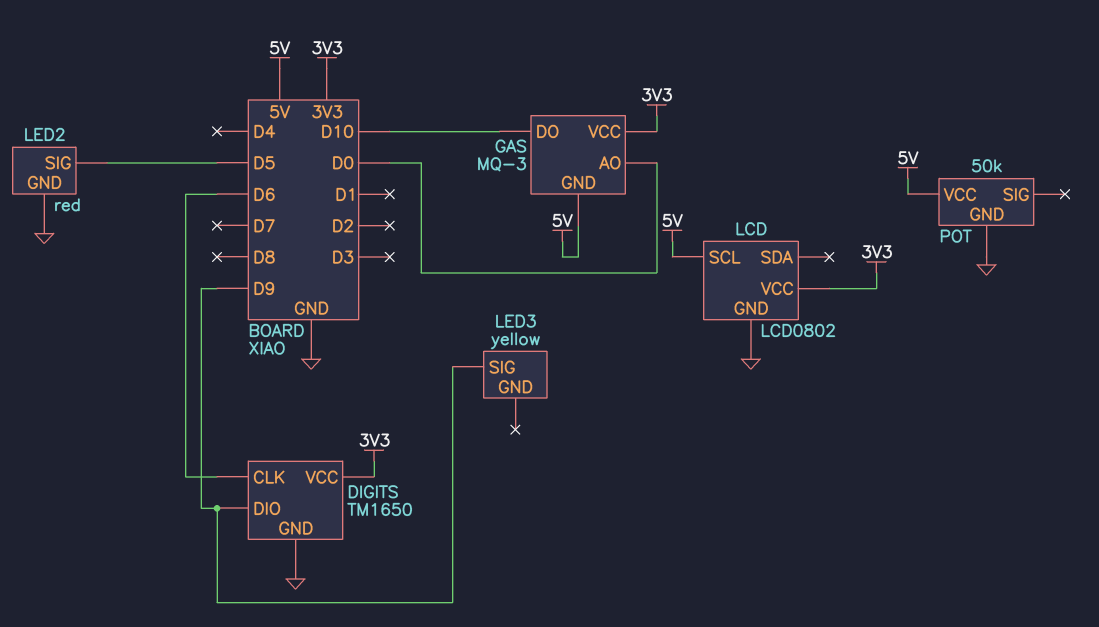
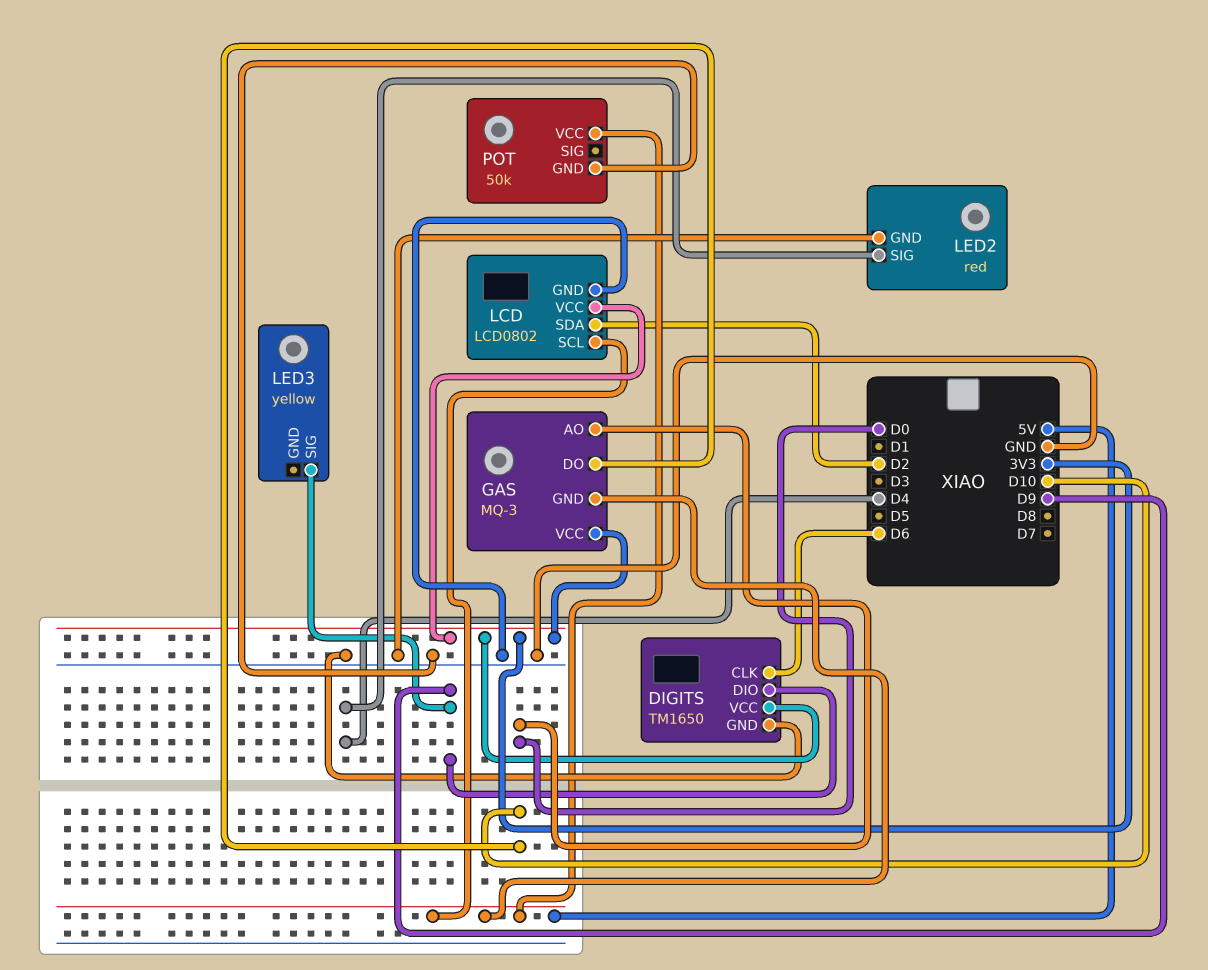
LCD pin SDA: none -> D2
LED2 pin SIG: D5 -> D4

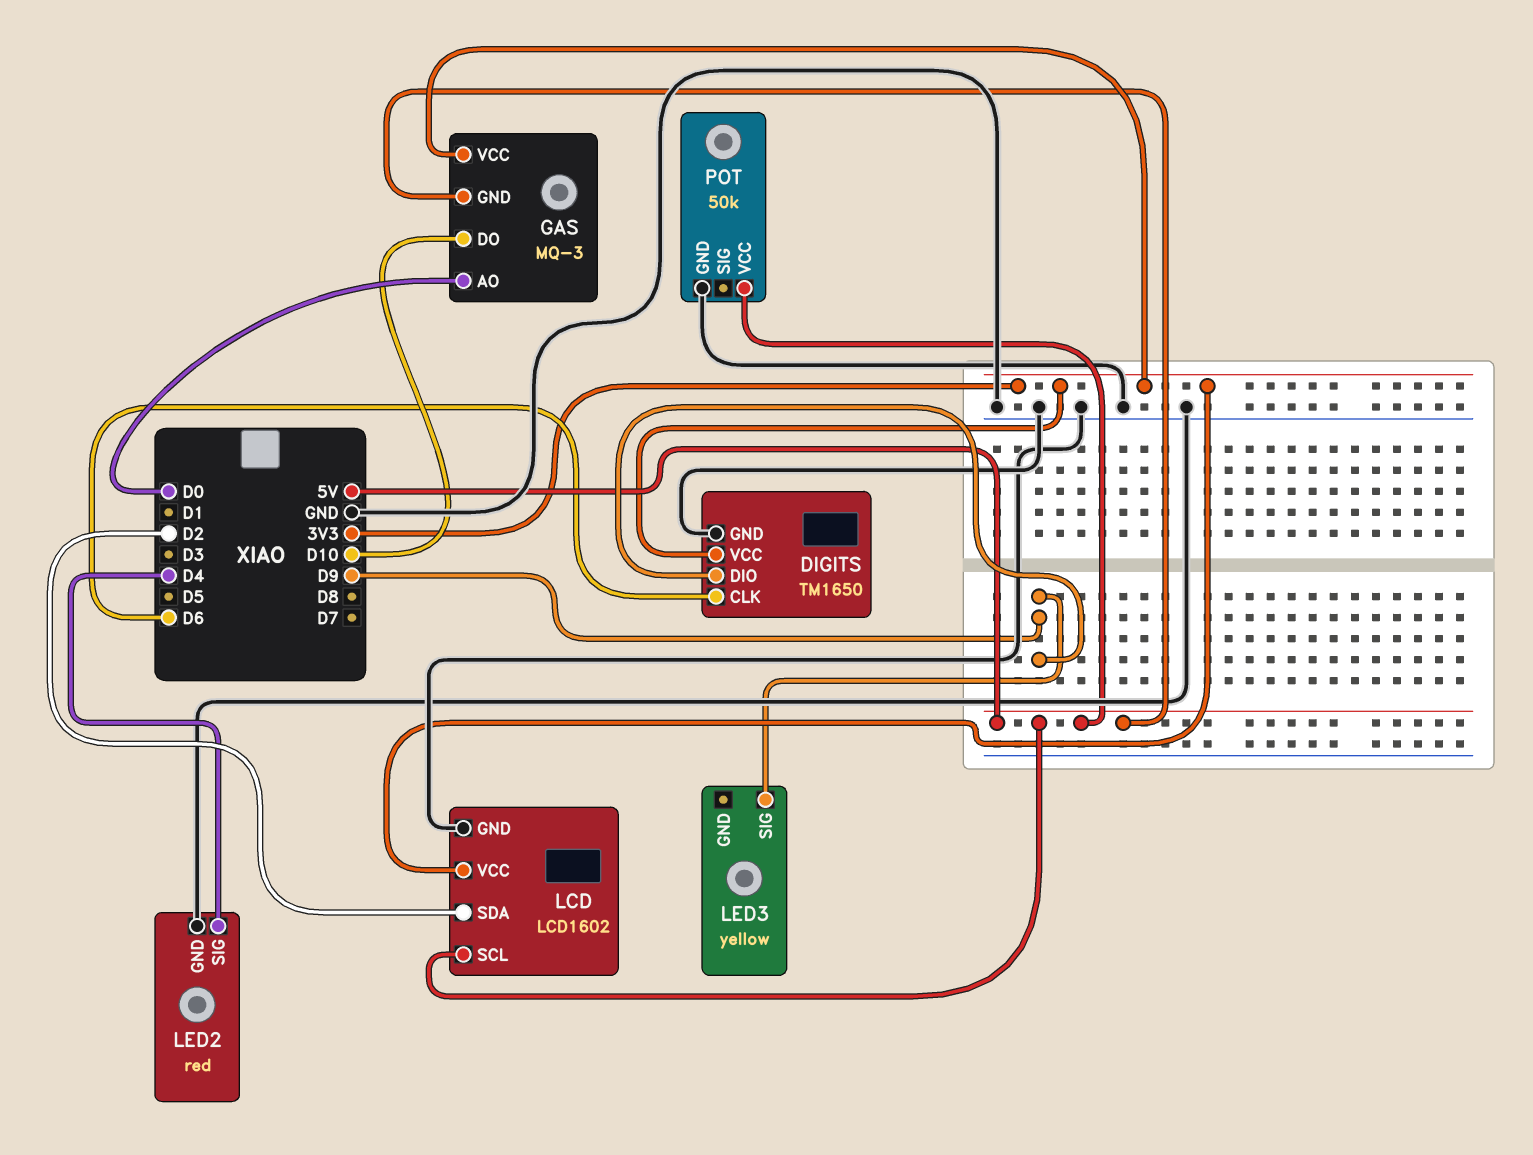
LCD: LCD0802 -> LCD1602

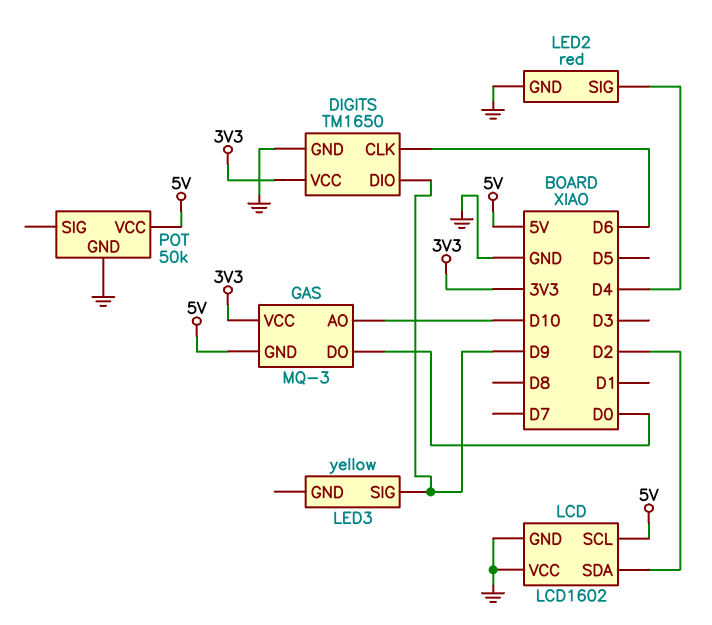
GAS pin AO: D0 -> D10
GAS pin DO: D10 -> D0
LCD pin VCC: 3V3 -> GND

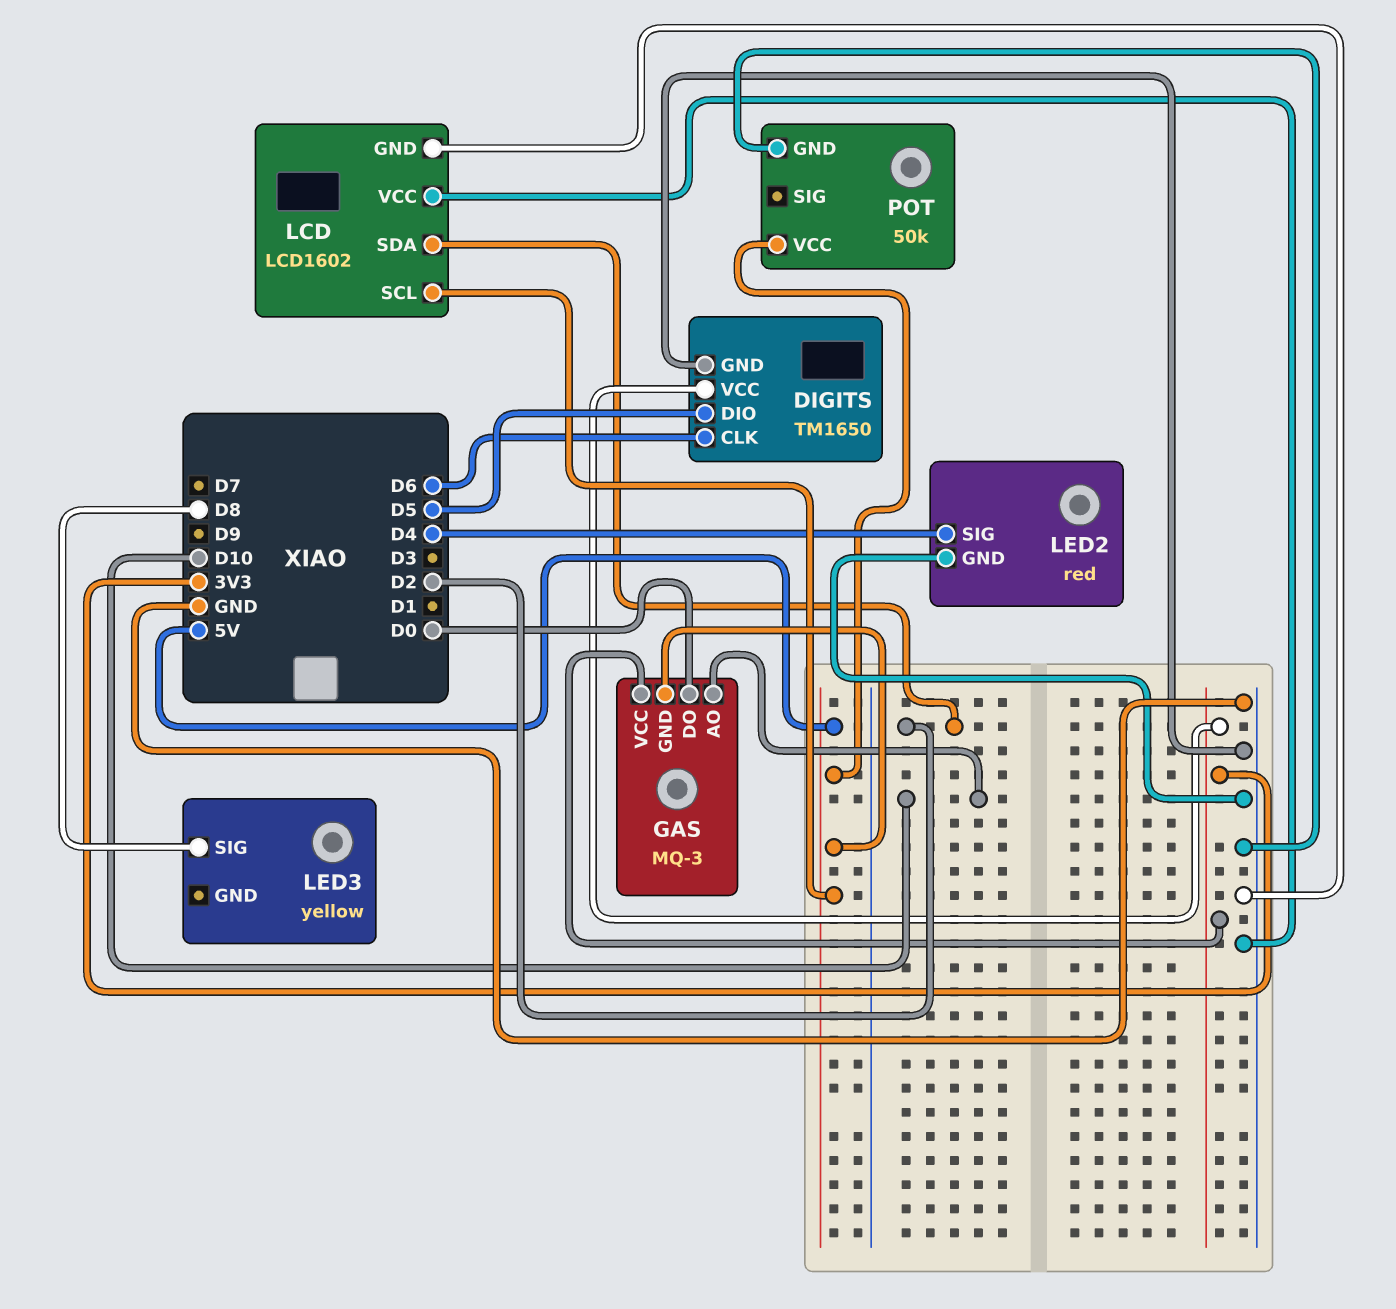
DIGITS pin DIO: D9 -> D5
LED3 pin SIG: D9 -> D8

